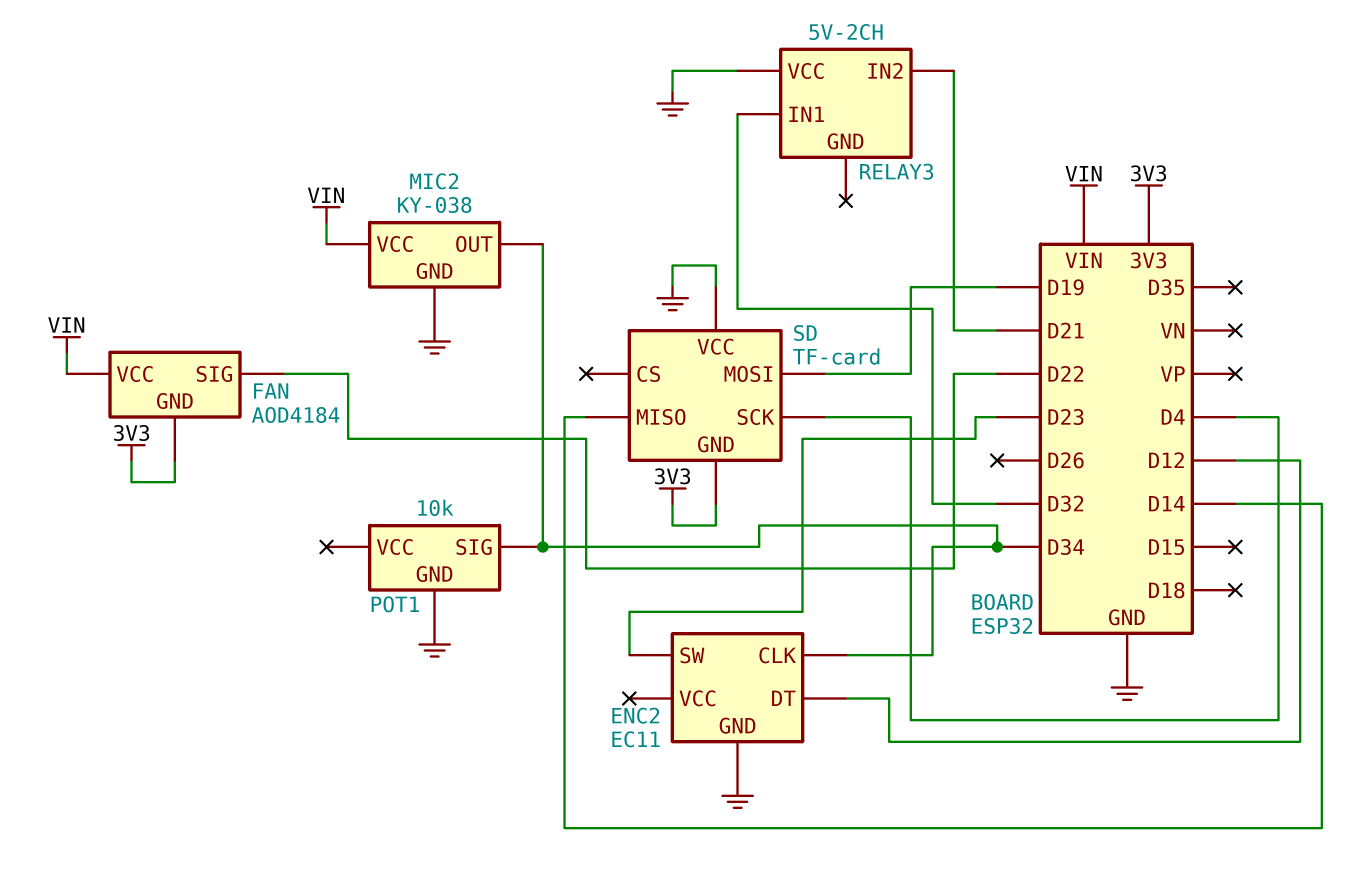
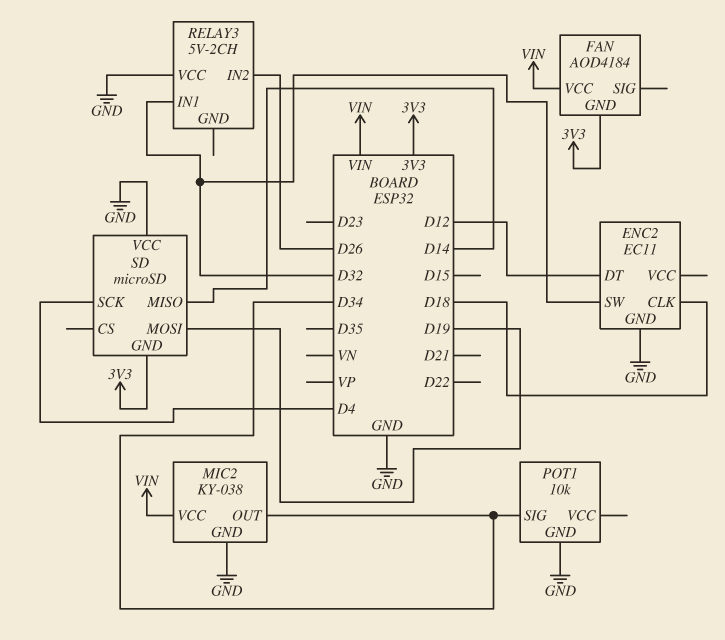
ENC2 pin CLK: D34 -> D18
ENC2 pin SW: D23 -> D32
FAN pin SIG: D22 -> none
RELAY3 pin IN2: D21 -> D26
SD: TF-card -> microSD

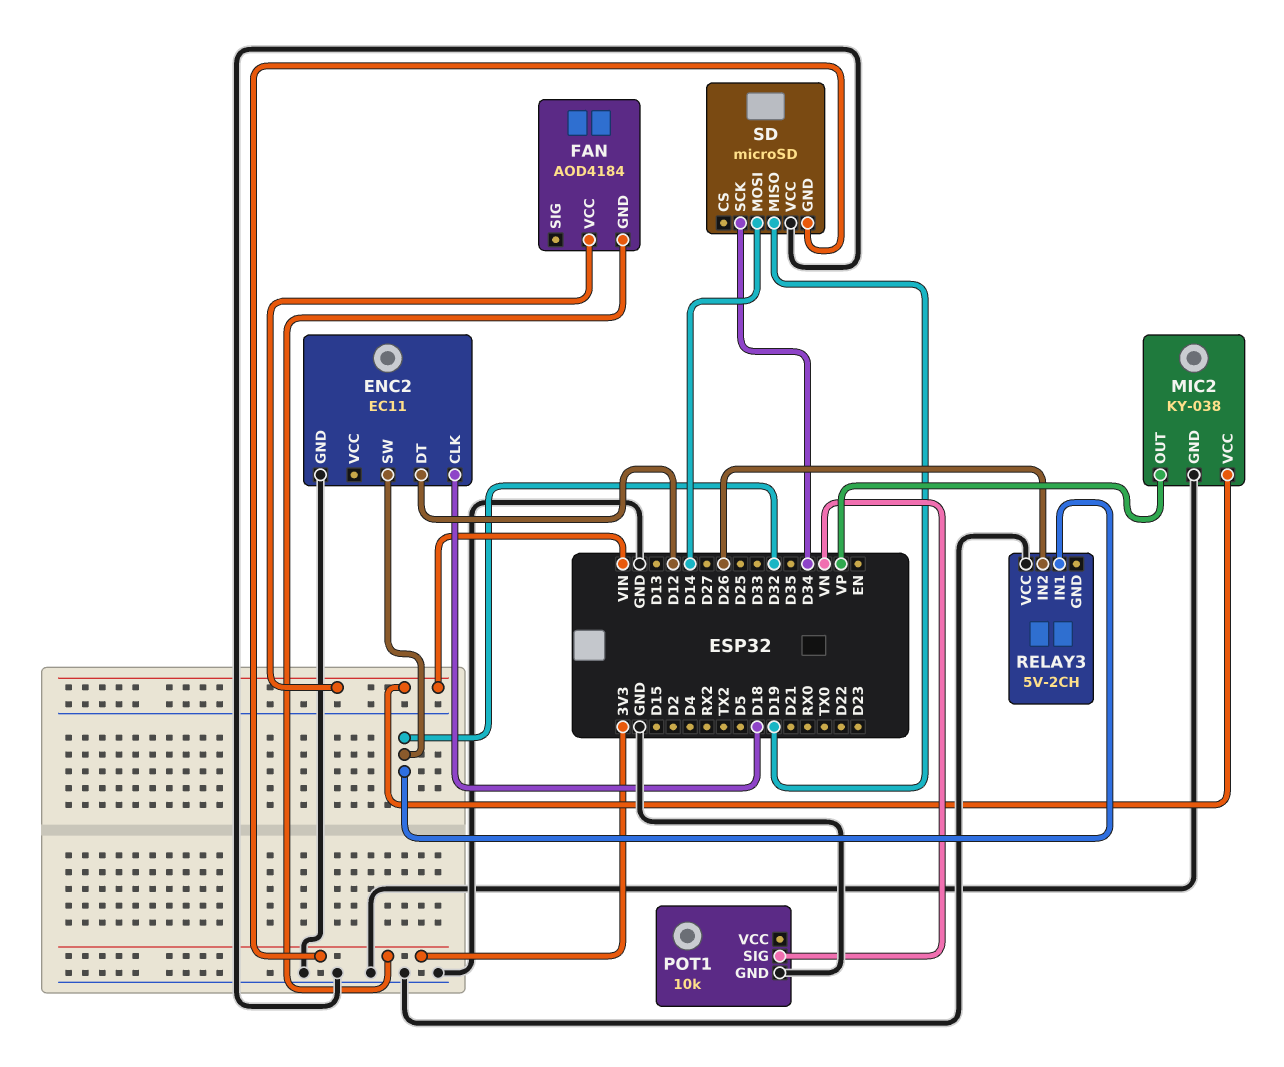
MIC2 pin OUT: D34 -> VP
POT1 pin SIG: D34 -> VN
SD pin MISO: D14 -> D19
SD pin MOSI: D19 -> D14
SD pin SCK: D4 -> D34

